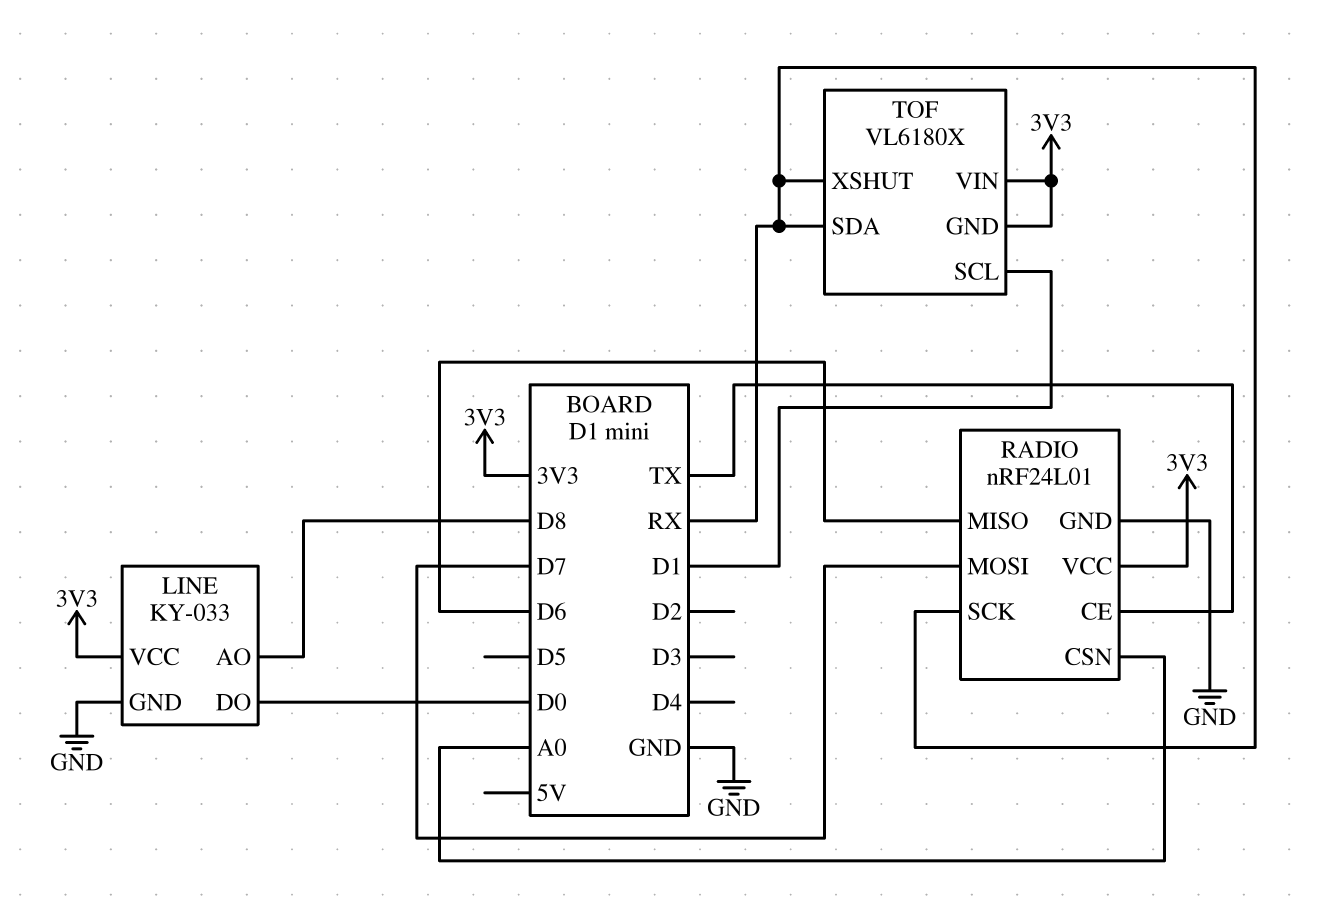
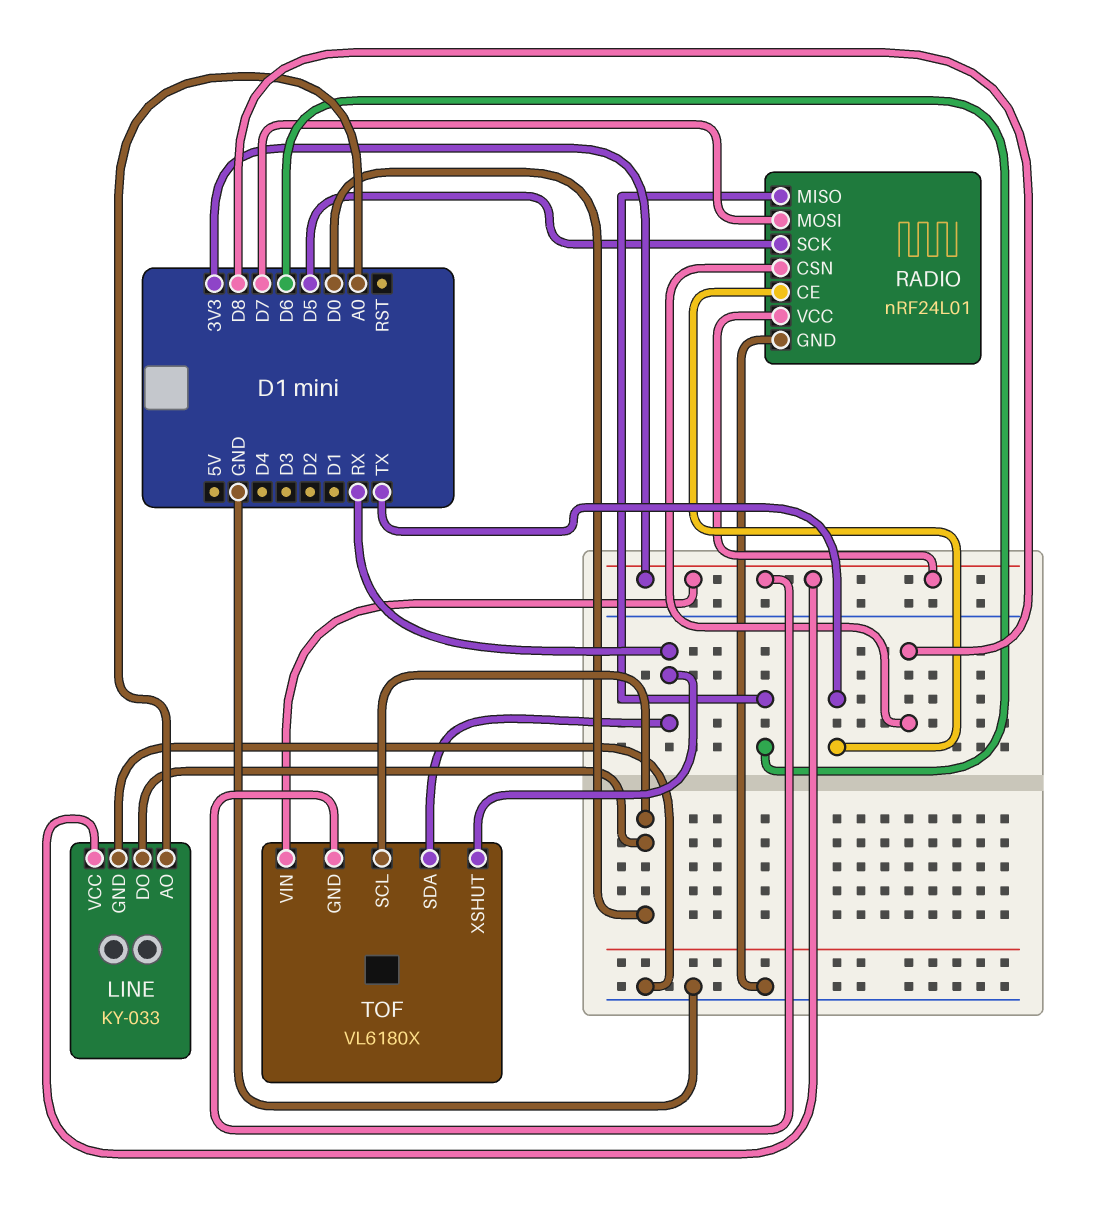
LINE pin AO: D8 -> A0
RADIO pin CSN: A0 -> D8
RADIO pin SCK: RX -> D5
TOF pin SCL: D1 -> D0

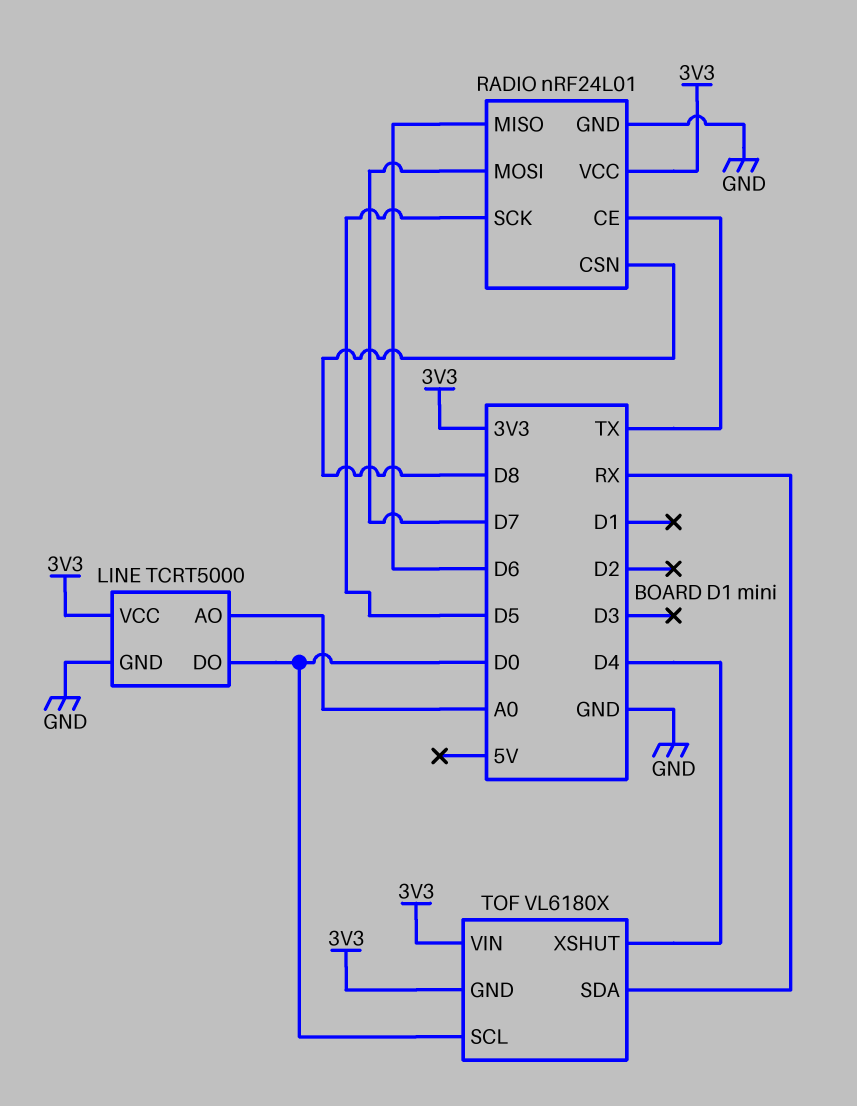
LINE: KY-033 -> TCRT5000
TOF pin XSHUT: RX -> D4

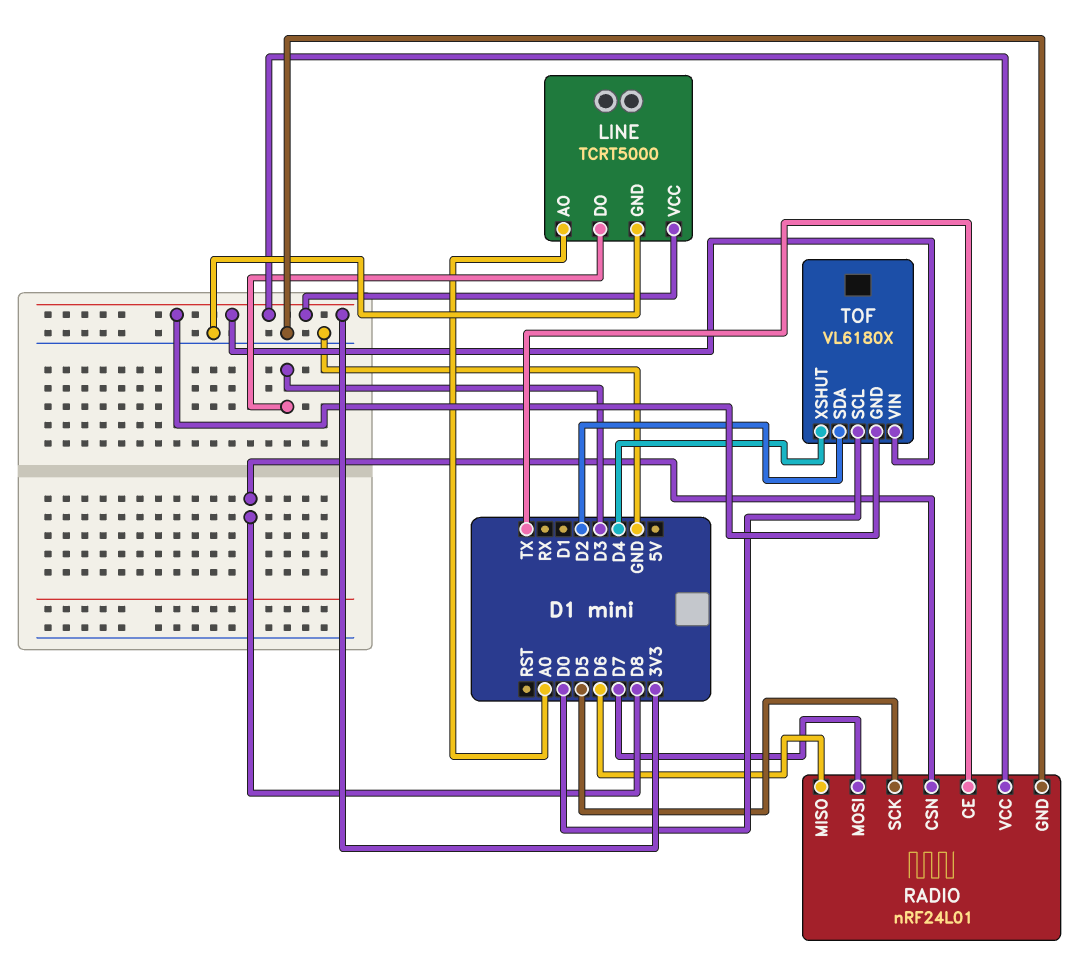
LINE pin DO: D0 -> D3
TOF pin SDA: RX -> D2

